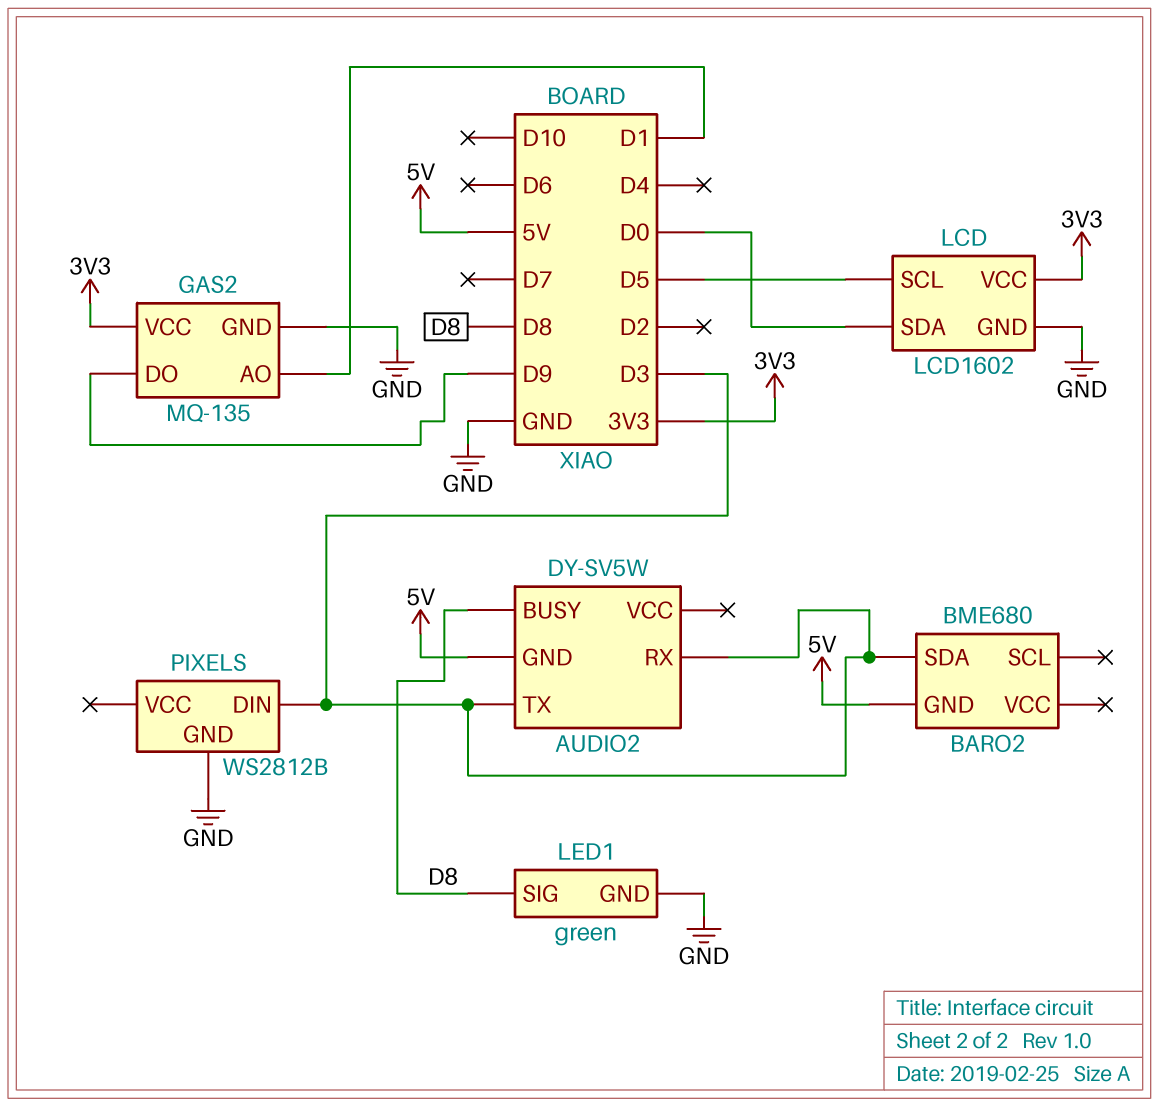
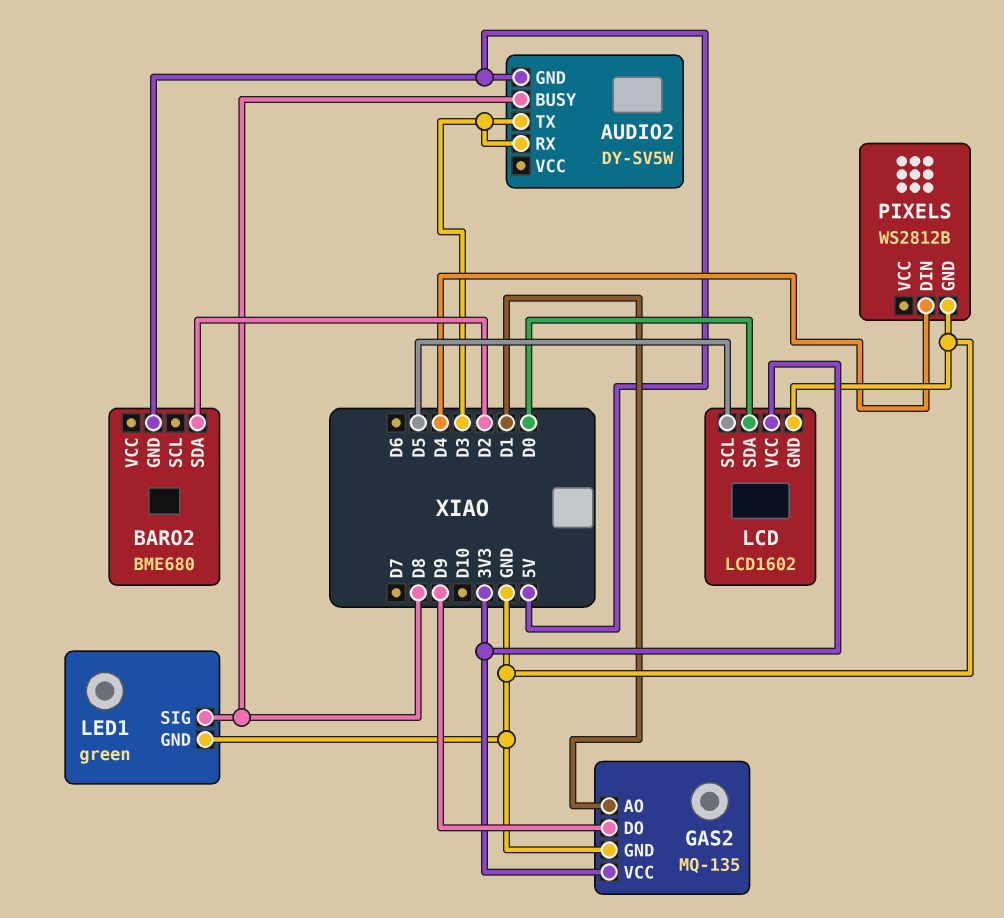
BARO2 pin SDA: D3 -> D2
PIXELS pin DIN: D3 -> D4

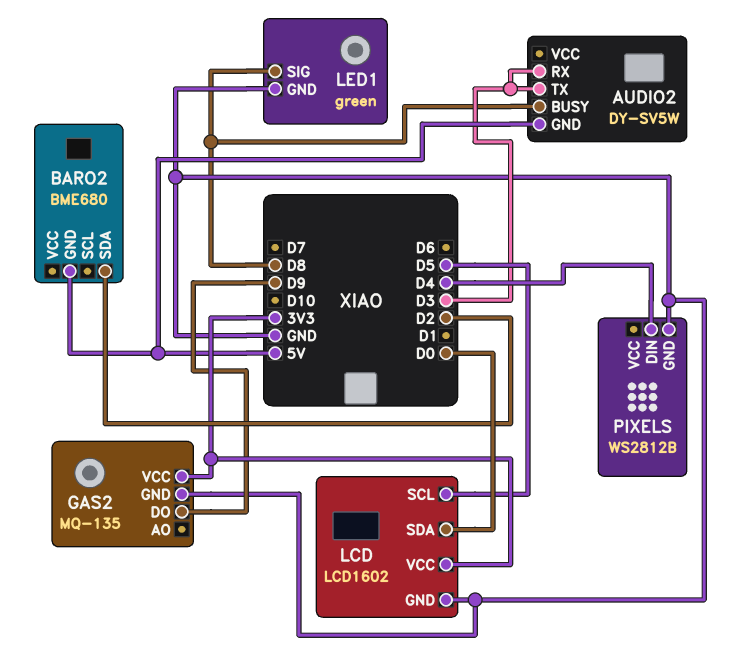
GAS2 pin AO: D1 -> none

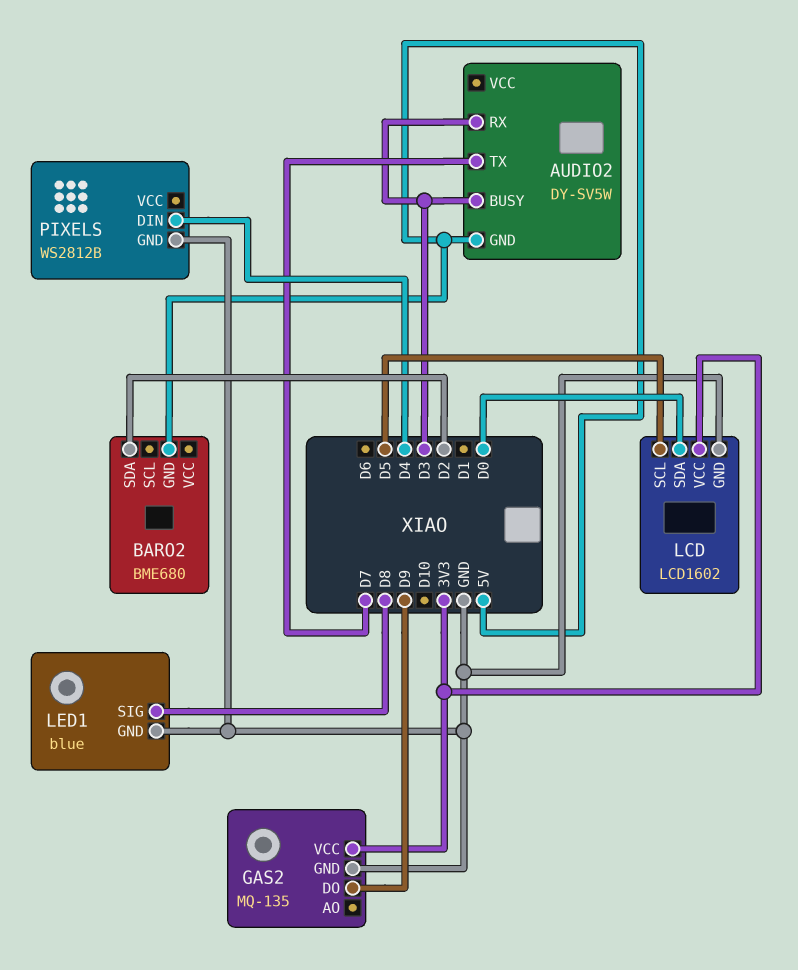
AUDIO2 pin BUSY: D8 -> D3
AUDIO2 pin TX: D3 -> D7
LED1: green -> blue

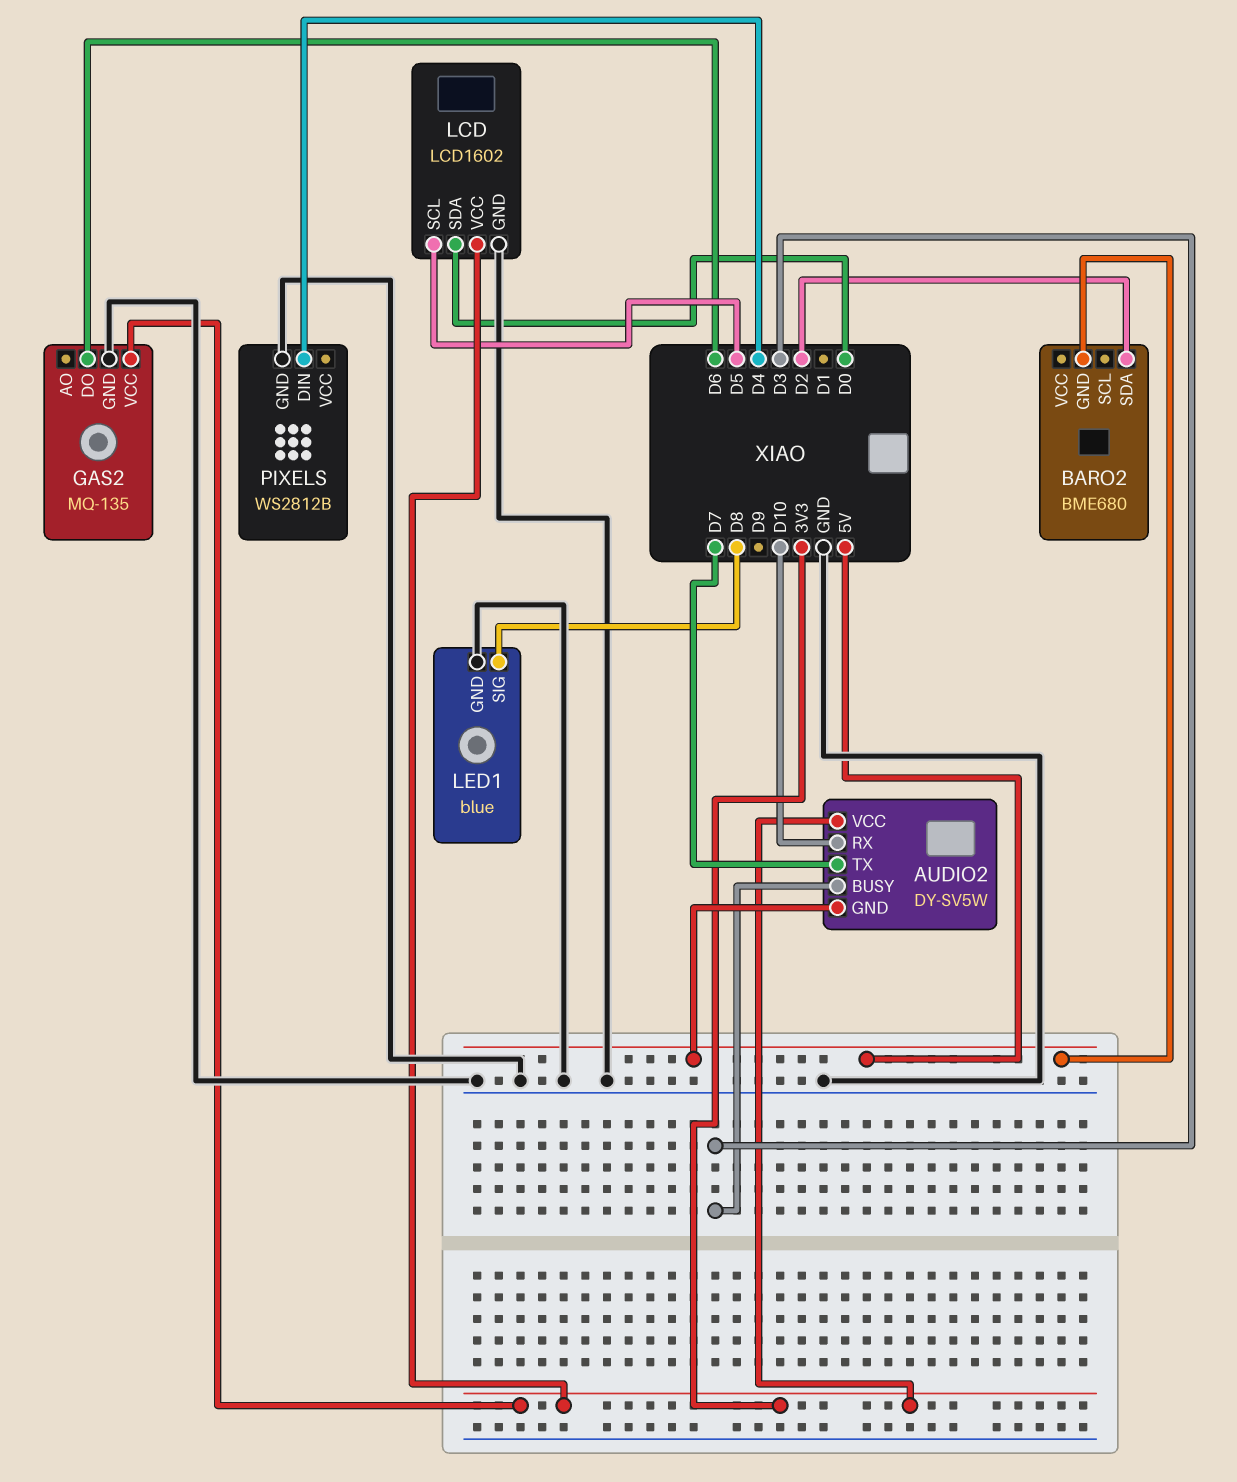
AUDIO2 pin RX: D3 -> D10
AUDIO2 pin VCC: none -> 3V3
GAS2 pin DO: D9 -> D6

